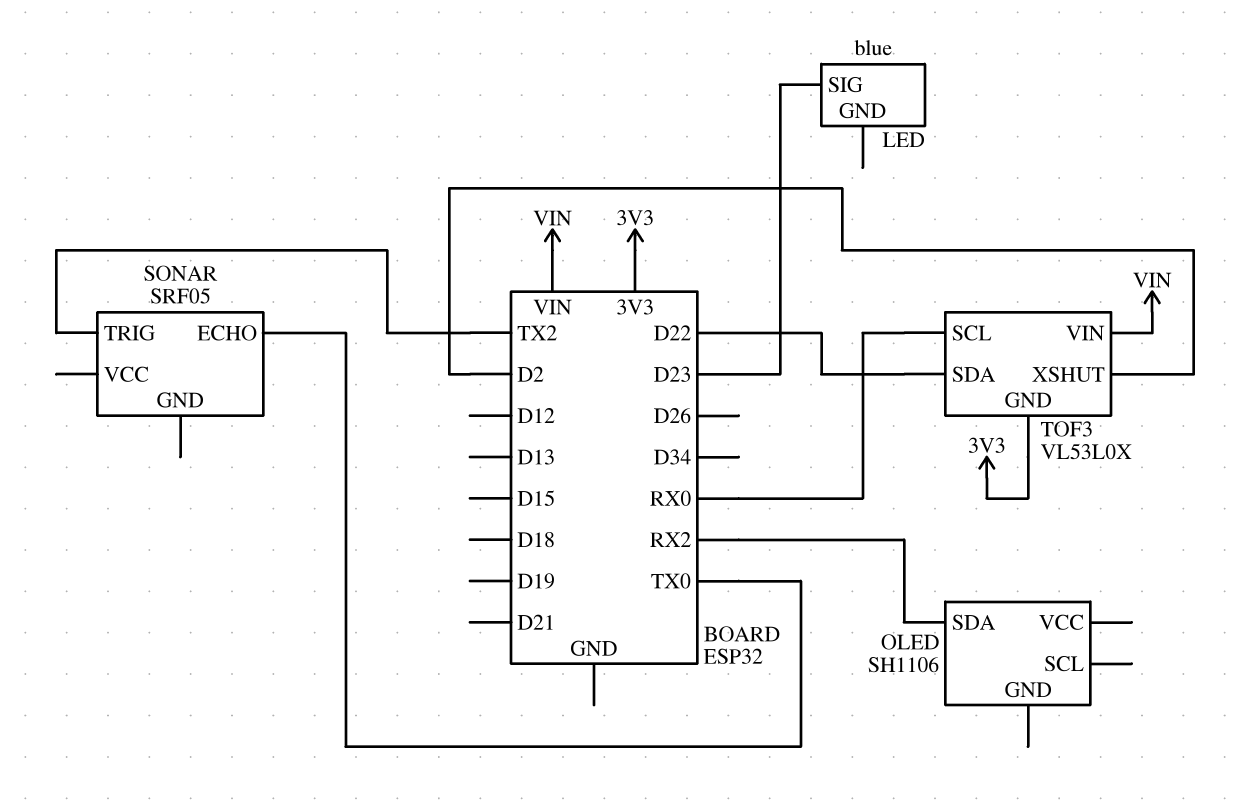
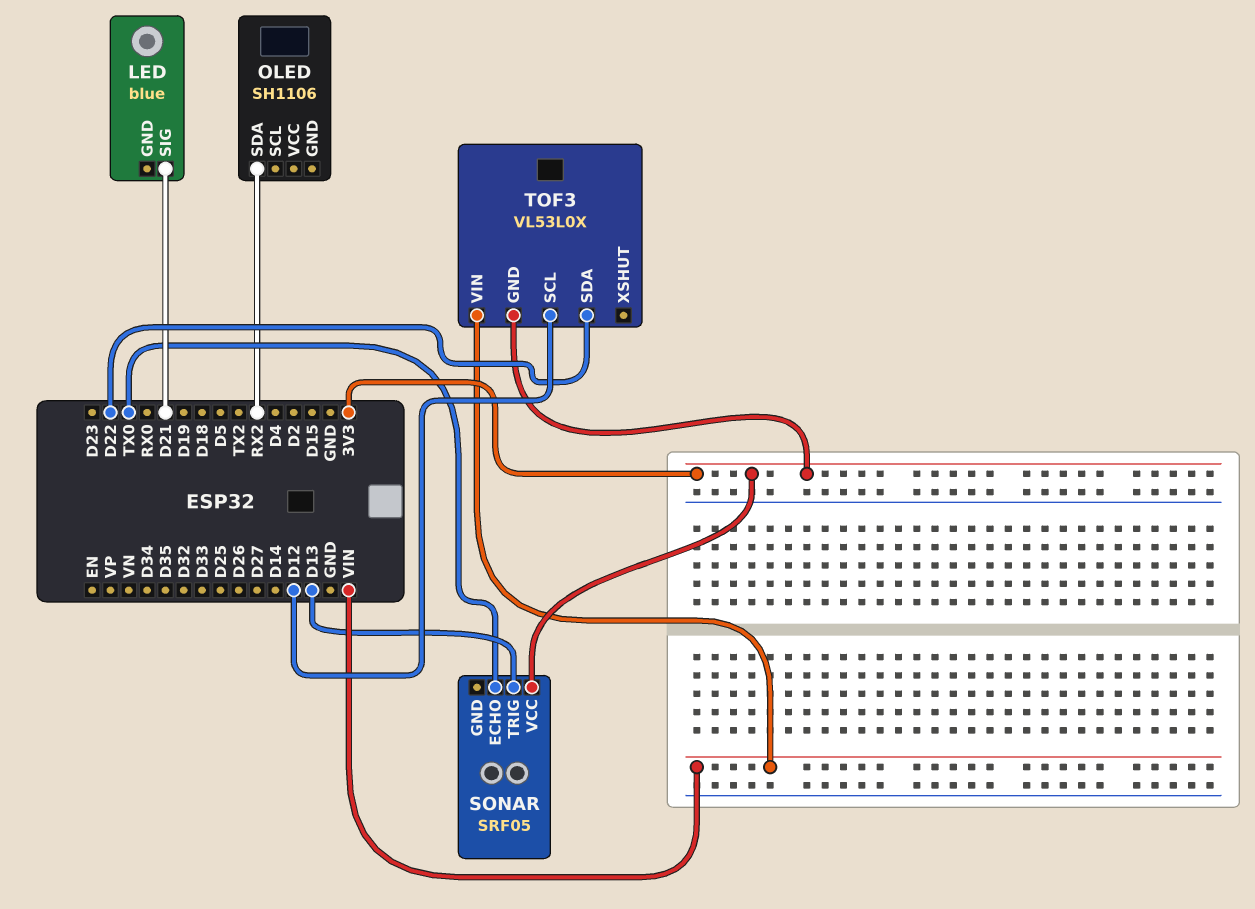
LED pin SIG: D23 -> D21
SONAR pin TRIG: TX2 -> D13
SONAR pin VCC: none -> 3V3
TOF3 pin SCL: RX0 -> D12
TOF3 pin XSHUT: D2 -> none

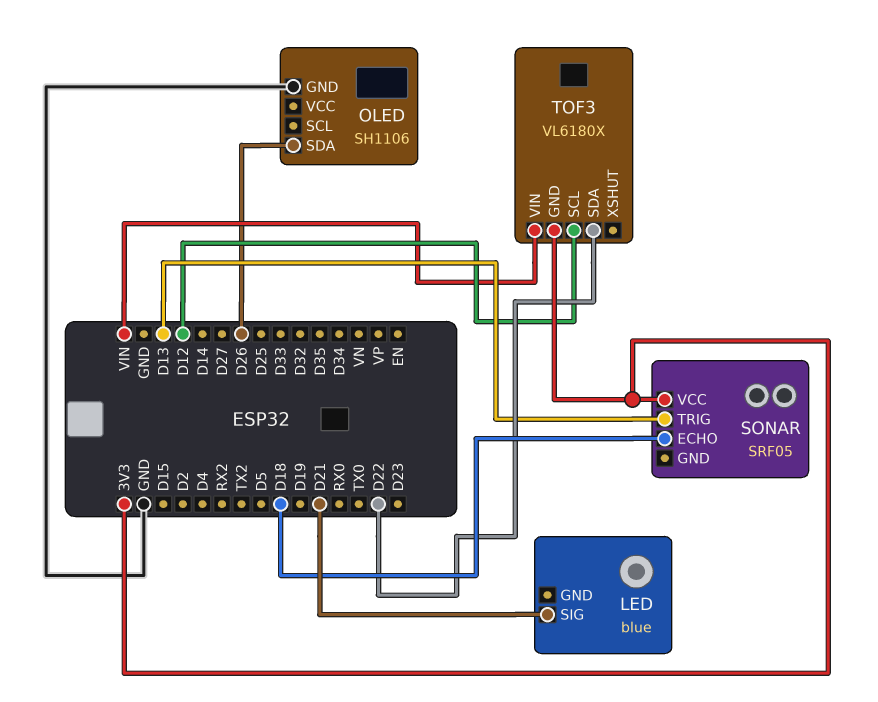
OLED pin GND: none -> GND
OLED pin SDA: RX2 -> D26
SONAR pin ECHO: TX0 -> D18
TOF3: VL53L0X -> VL6180X

